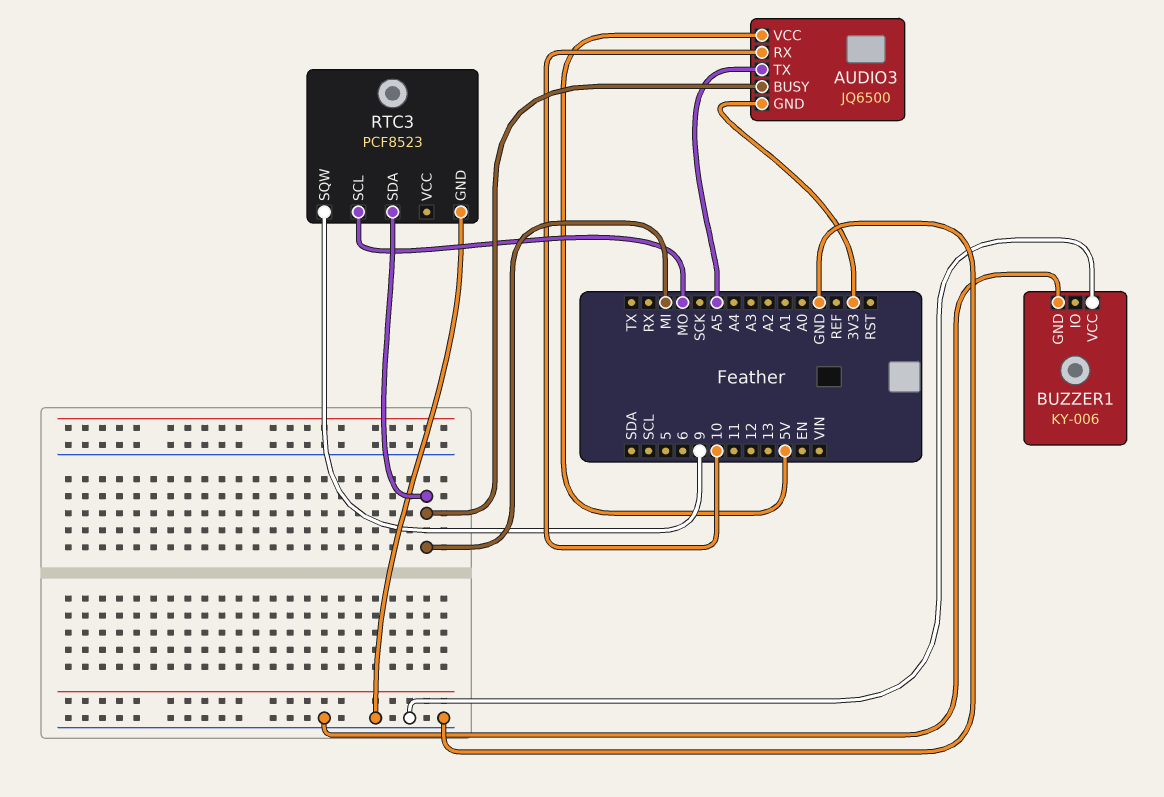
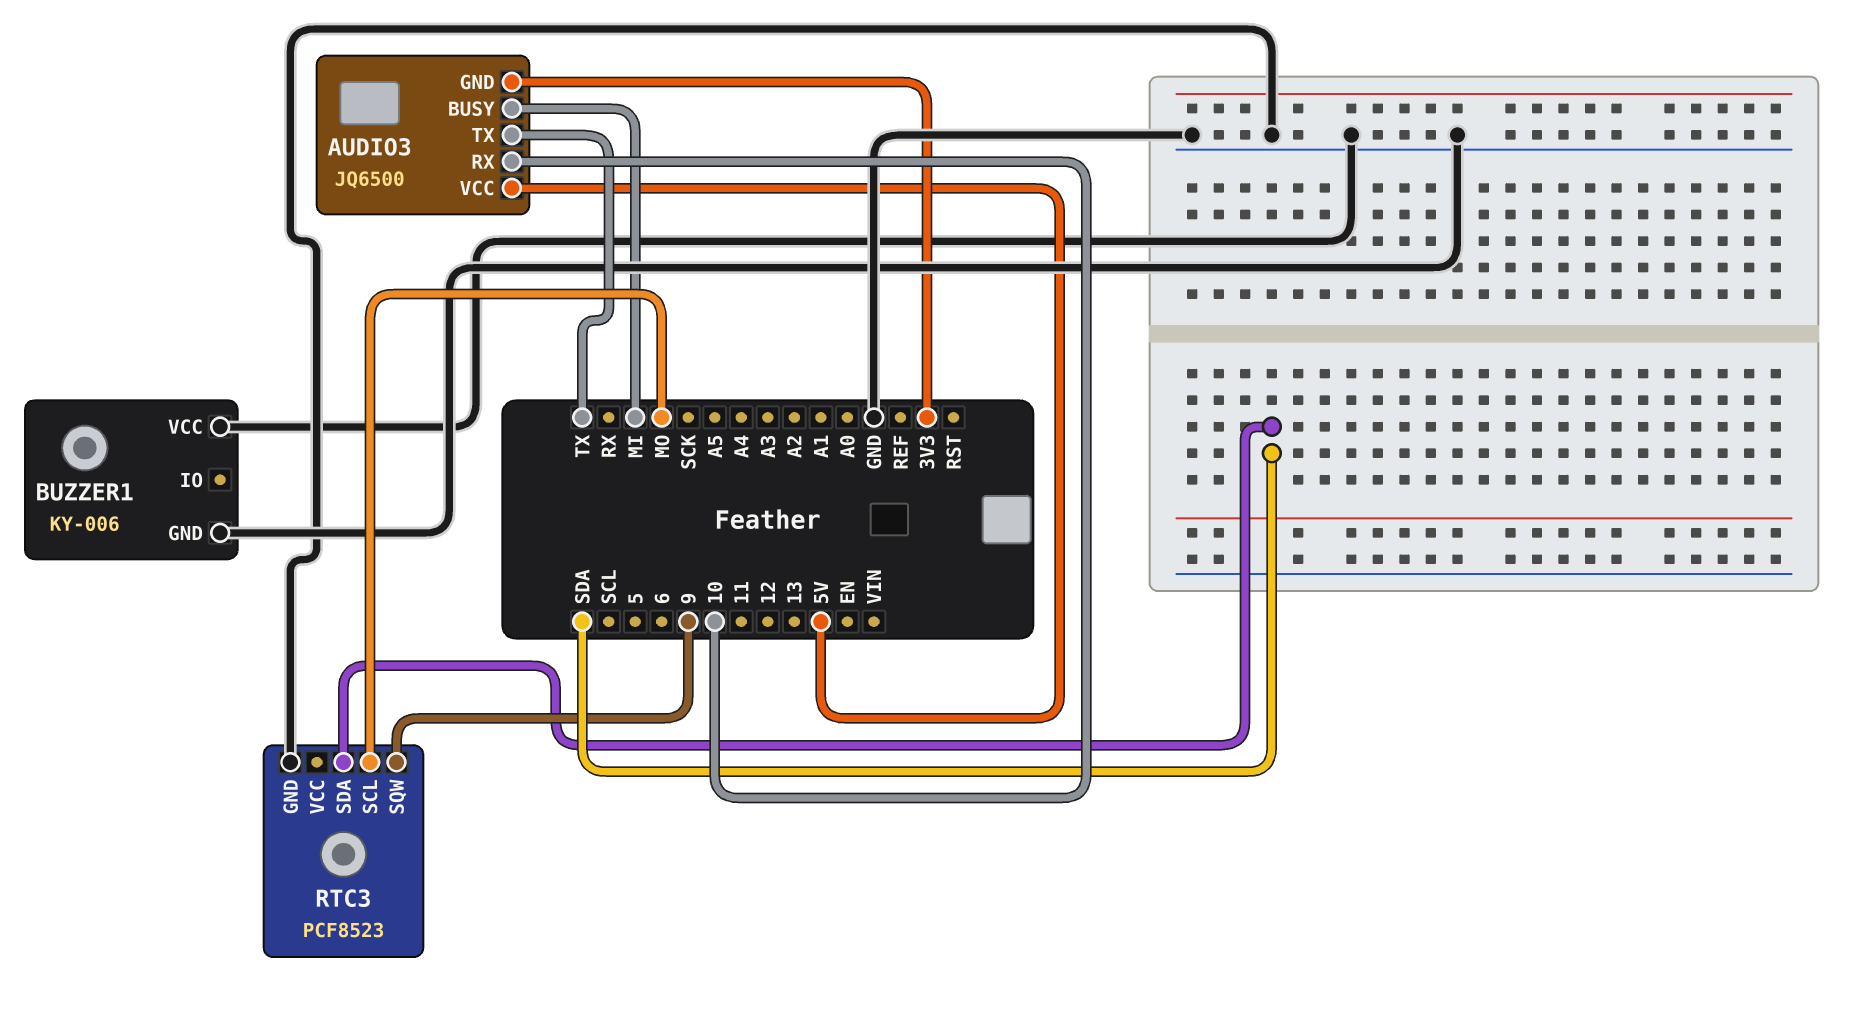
AUDIO3 pin TX: A5 -> TX
RTC3 pin SDA: MI -> SDA

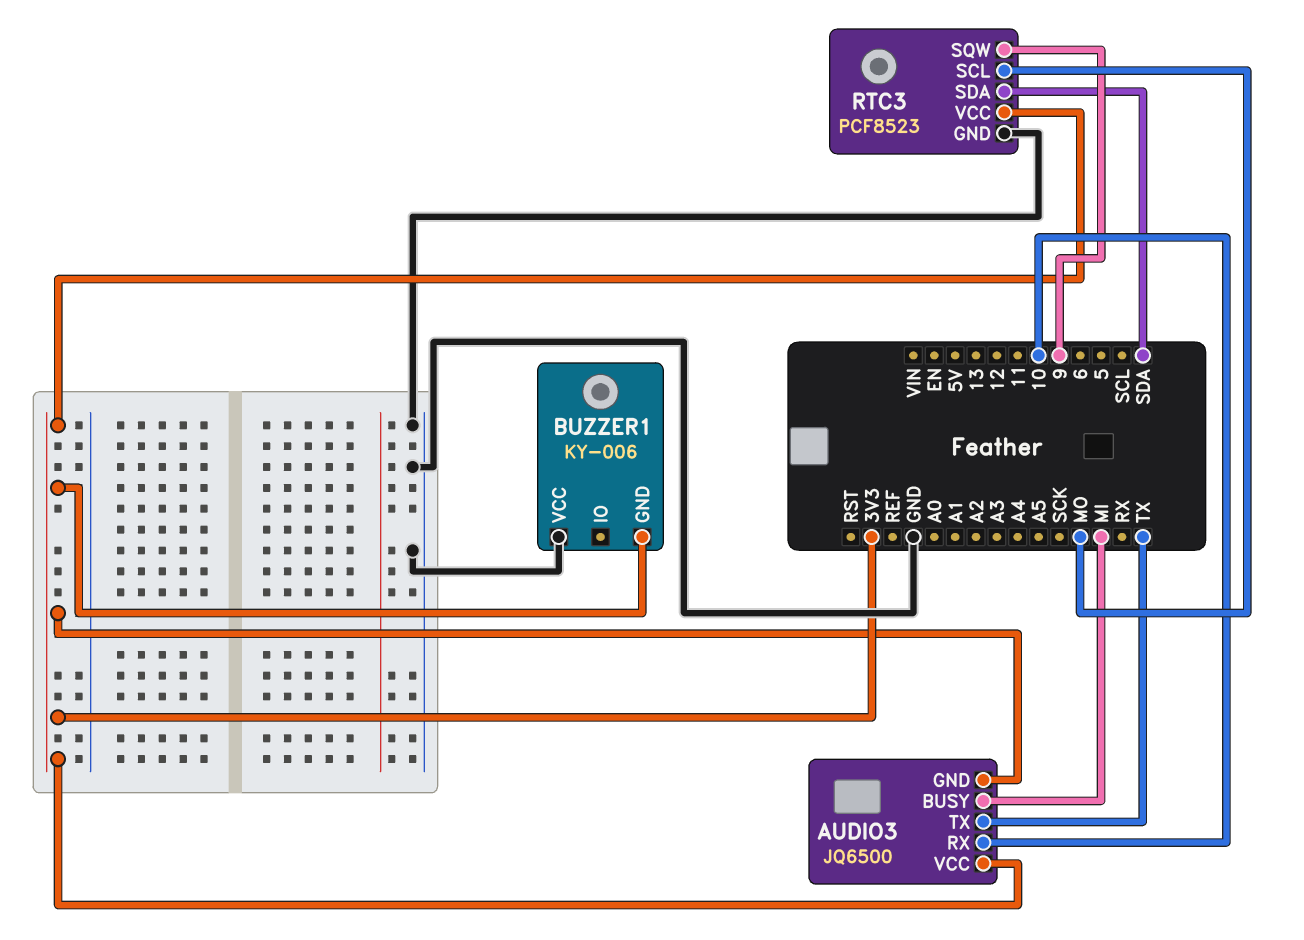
AUDIO3 pin VCC: 5V -> 3V3
BUZZER1 pin GND: GND -> 3V3
RTC3 pin VCC: none -> 3V3

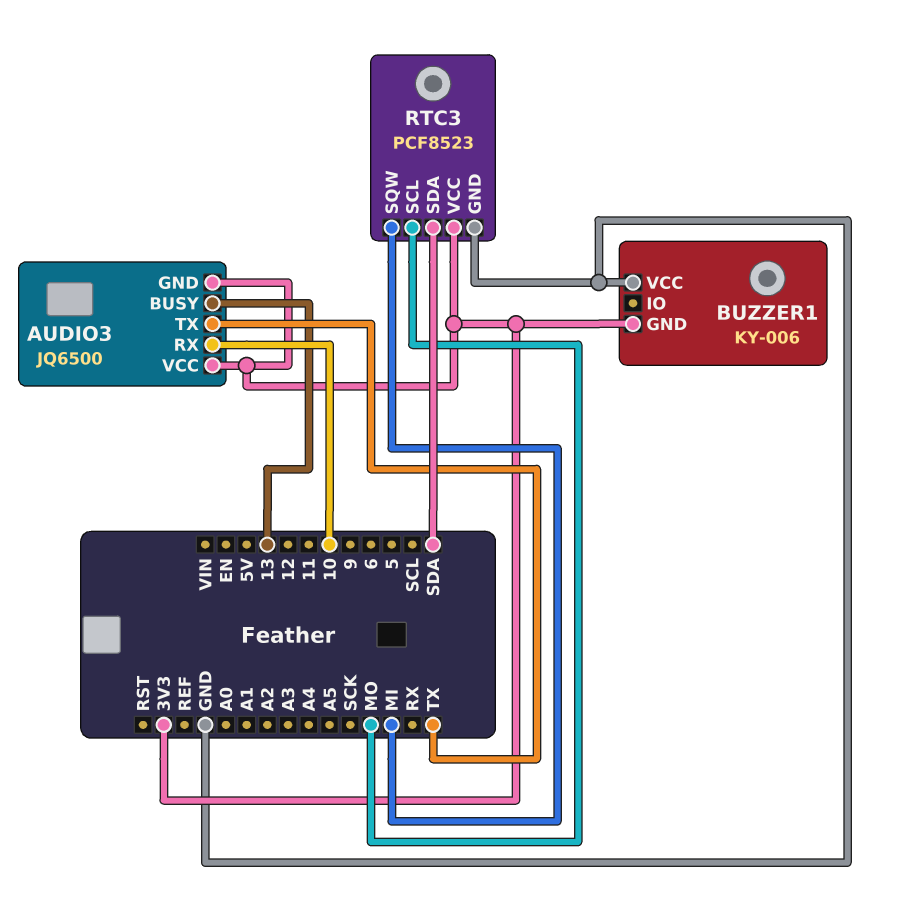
AUDIO3 pin BUSY: MI -> 13
RTC3 pin SQW: 9 -> MI

